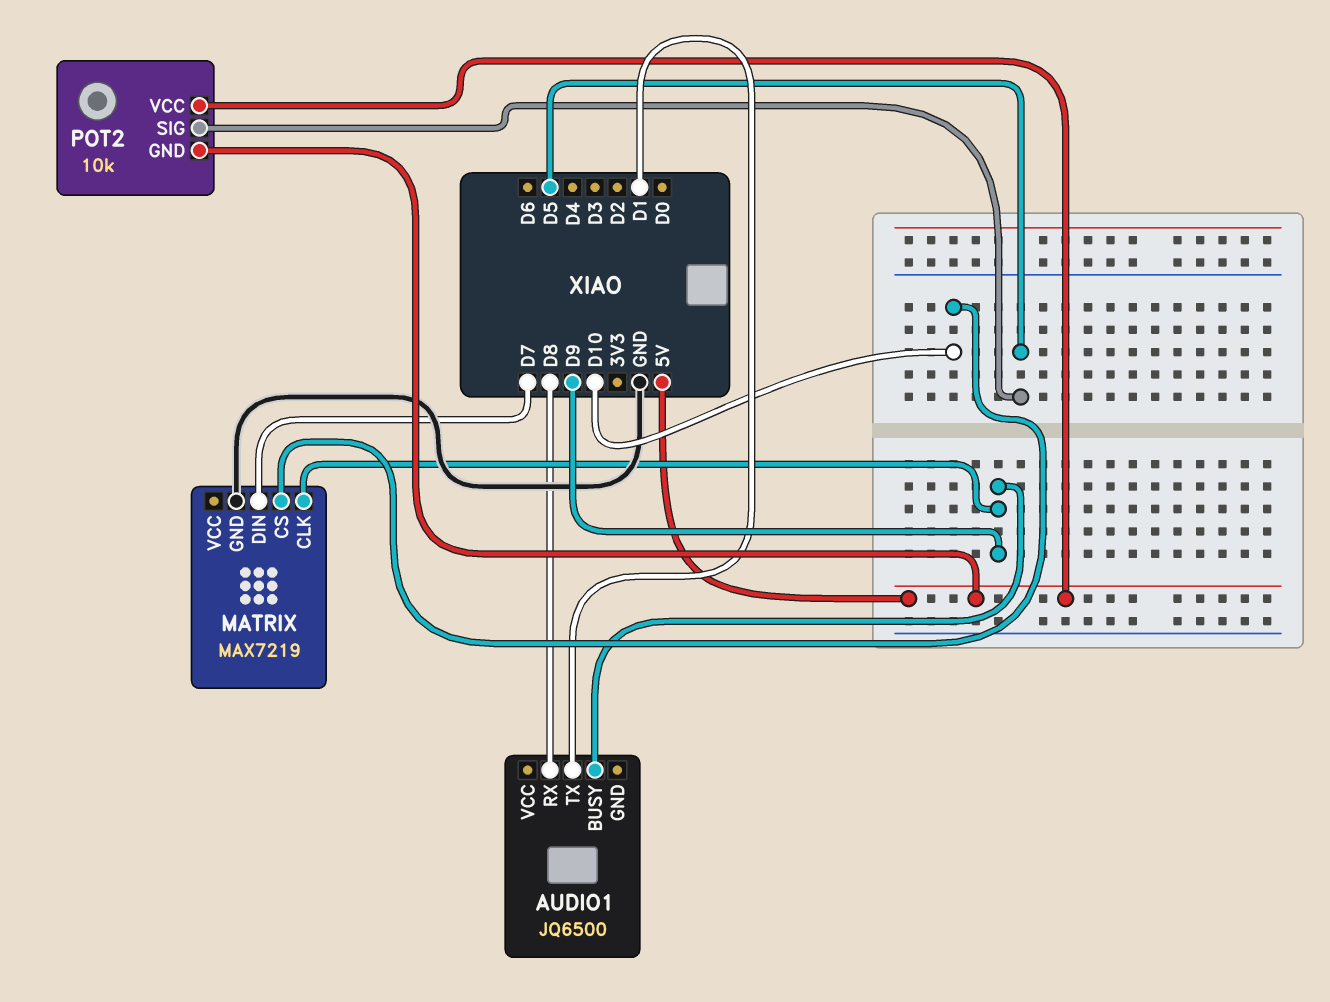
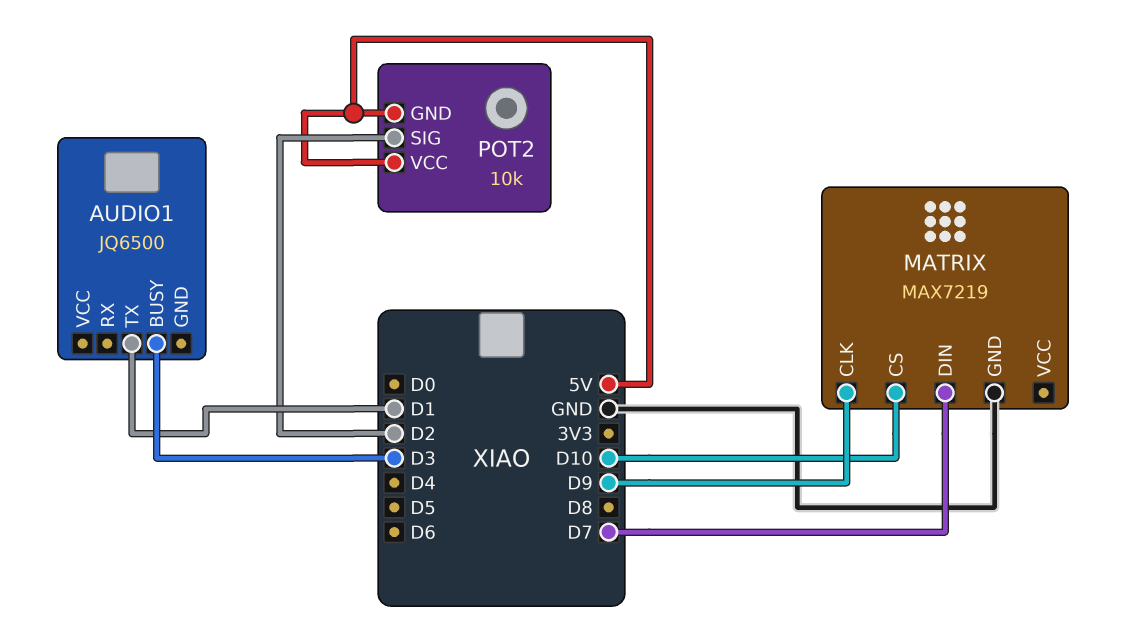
AUDIO1 pin BUSY: D9 -> D3
AUDIO1 pin RX: D8 -> none
POT2 pin SIG: D5 -> D2

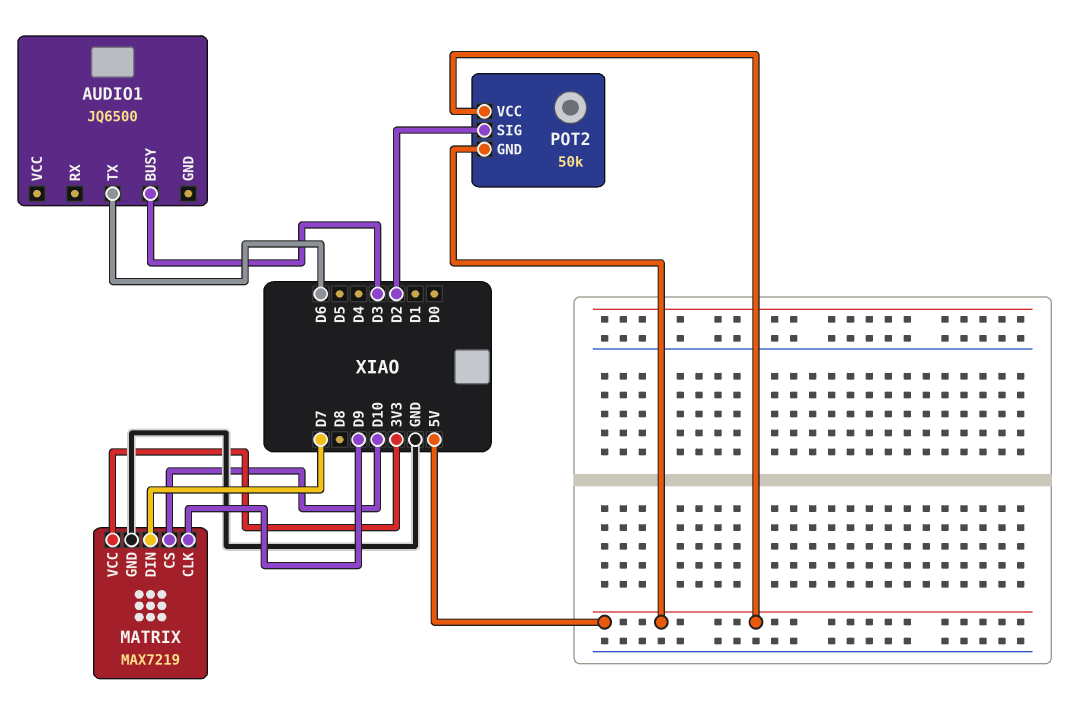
AUDIO1 pin TX: D1 -> D6
MATRIX pin VCC: none -> 3V3
POT2: 10k -> 50k

